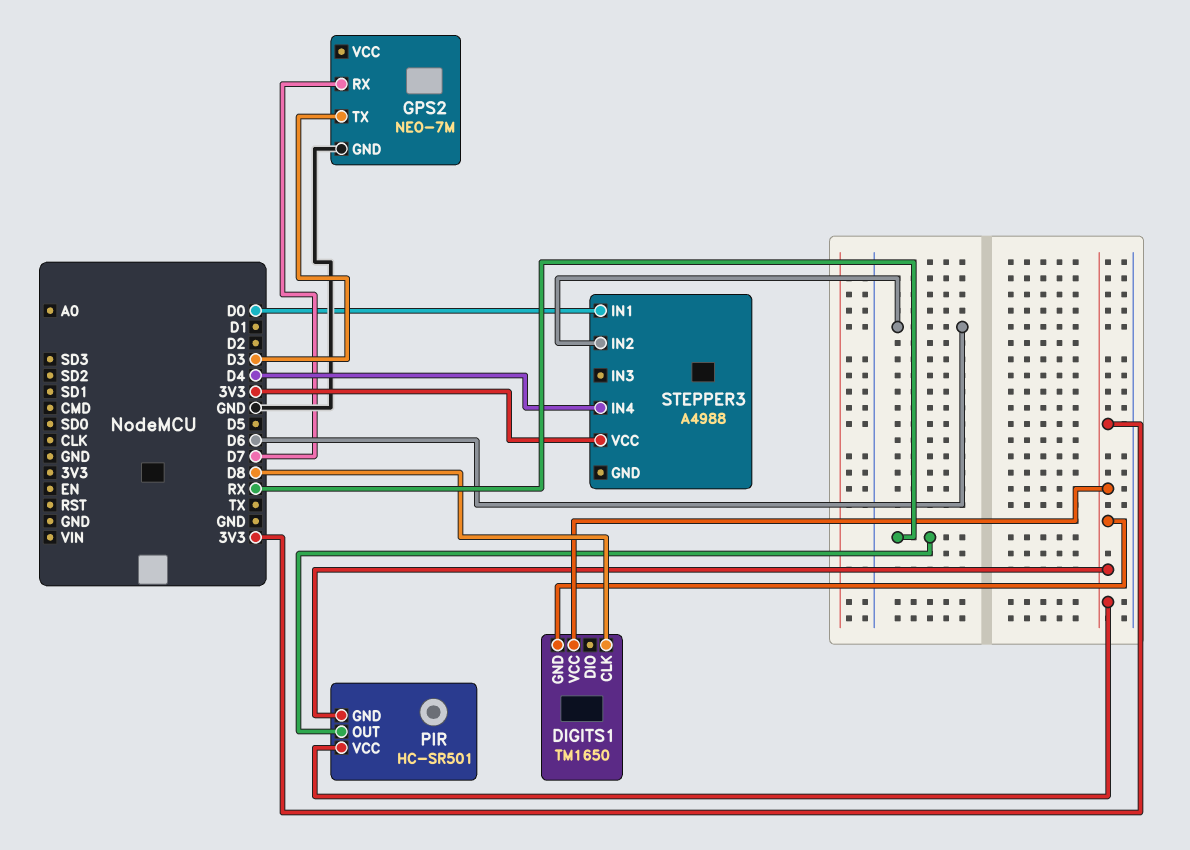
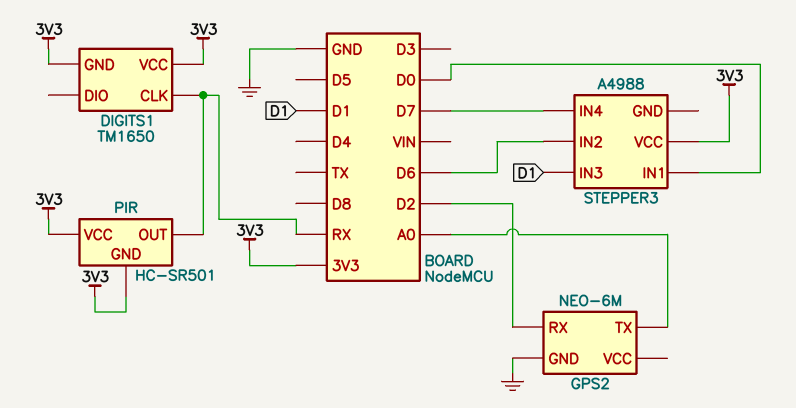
DIGITS1 pin CLK: D8 -> RX
GPS2: NEO-7M -> NEO-6M
GPS2 pin RX: D7 -> D2
GPS2 pin TX: D3 -> A0
STEPPER3 pin IN3: none -> D1
STEPPER3 pin IN4: D4 -> D7

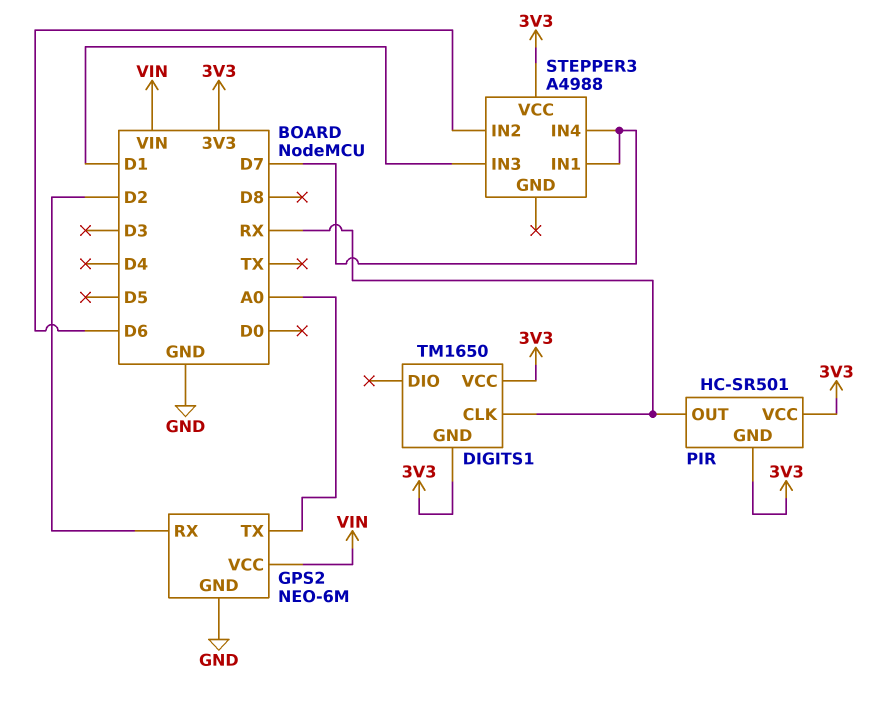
GPS2 pin VCC: none -> VIN
STEPPER3 pin IN1: D0 -> D7

